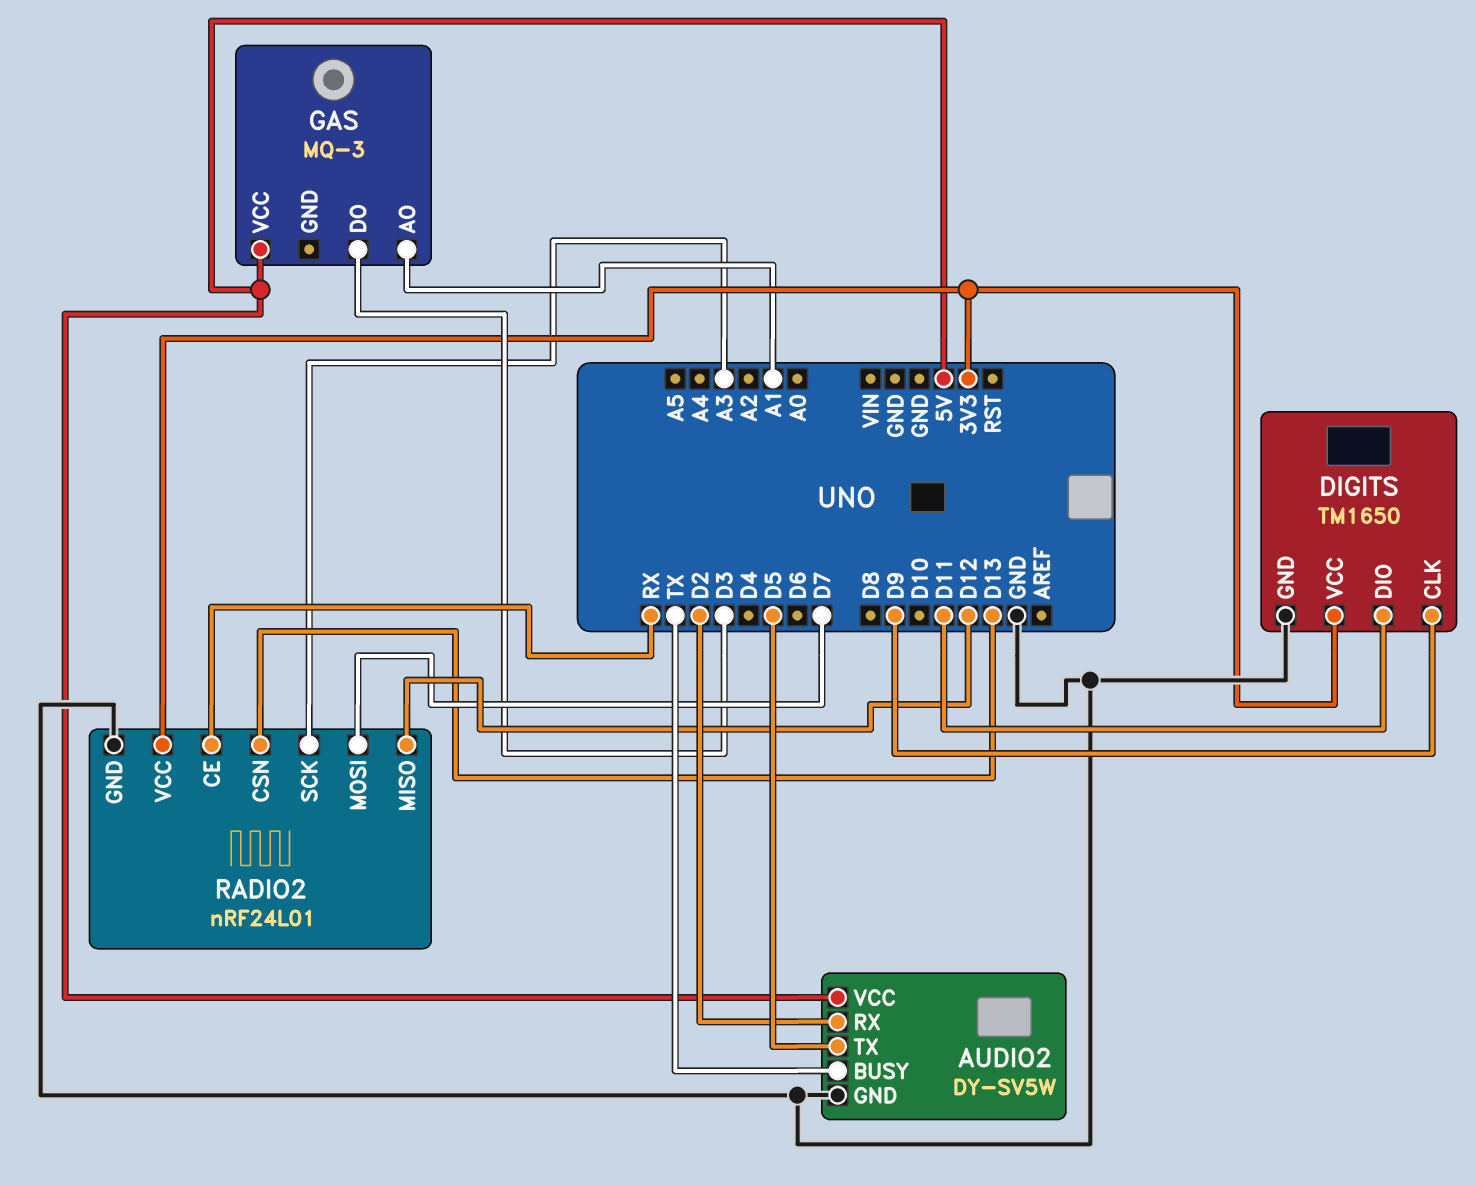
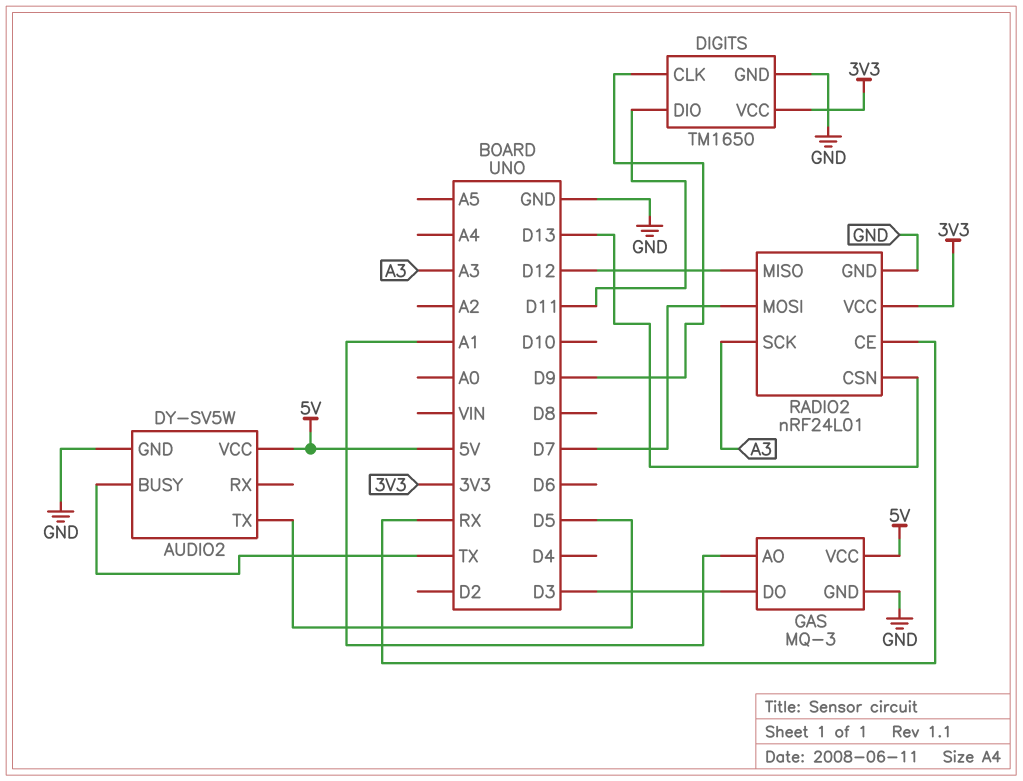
AUDIO2 pin RX: D2 -> none
GAS pin GND: none -> GND

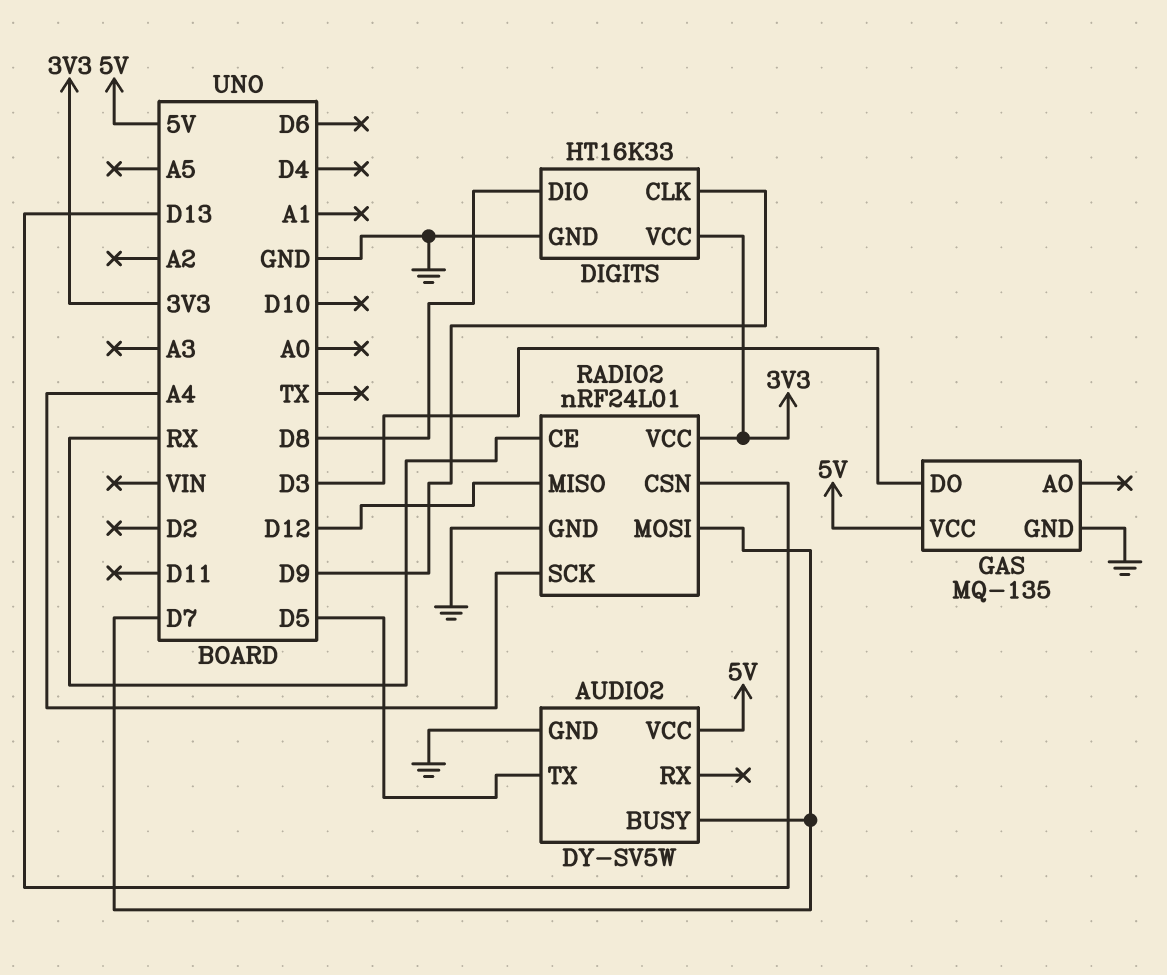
AUDIO2 pin BUSY: TX -> D7
DIGITS: TM1650 -> HT16K33
DIGITS pin DIO: D11 -> D8
GAS: MQ-3 -> MQ-135
GAS pin AO: A1 -> none
RADIO2 pin SCK: A3 -> A4

